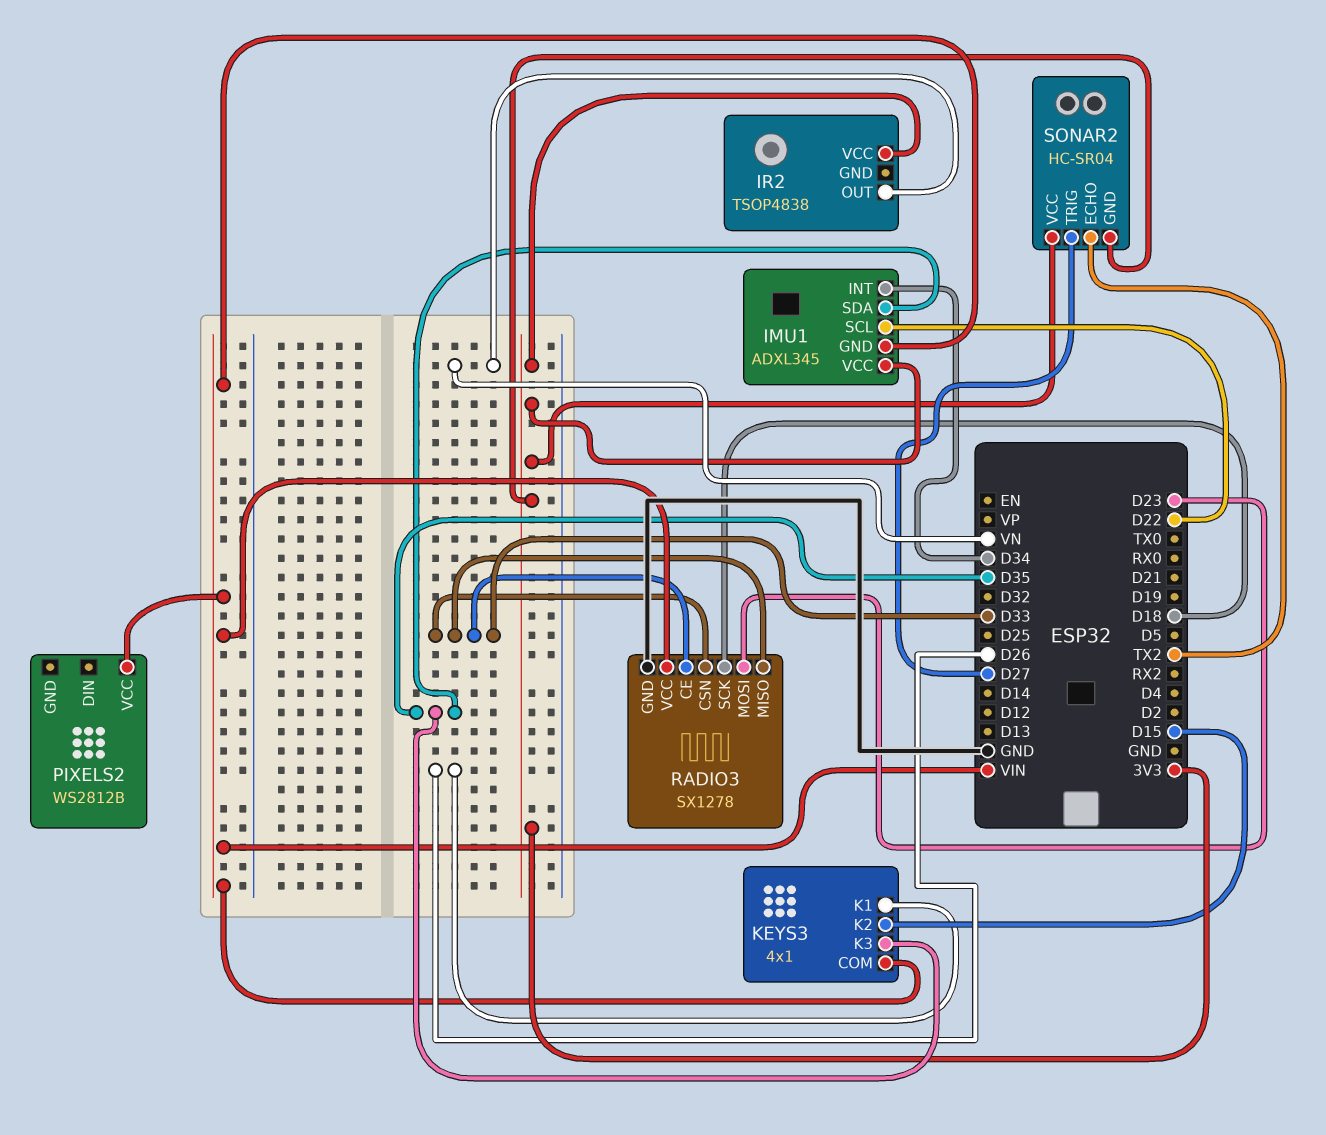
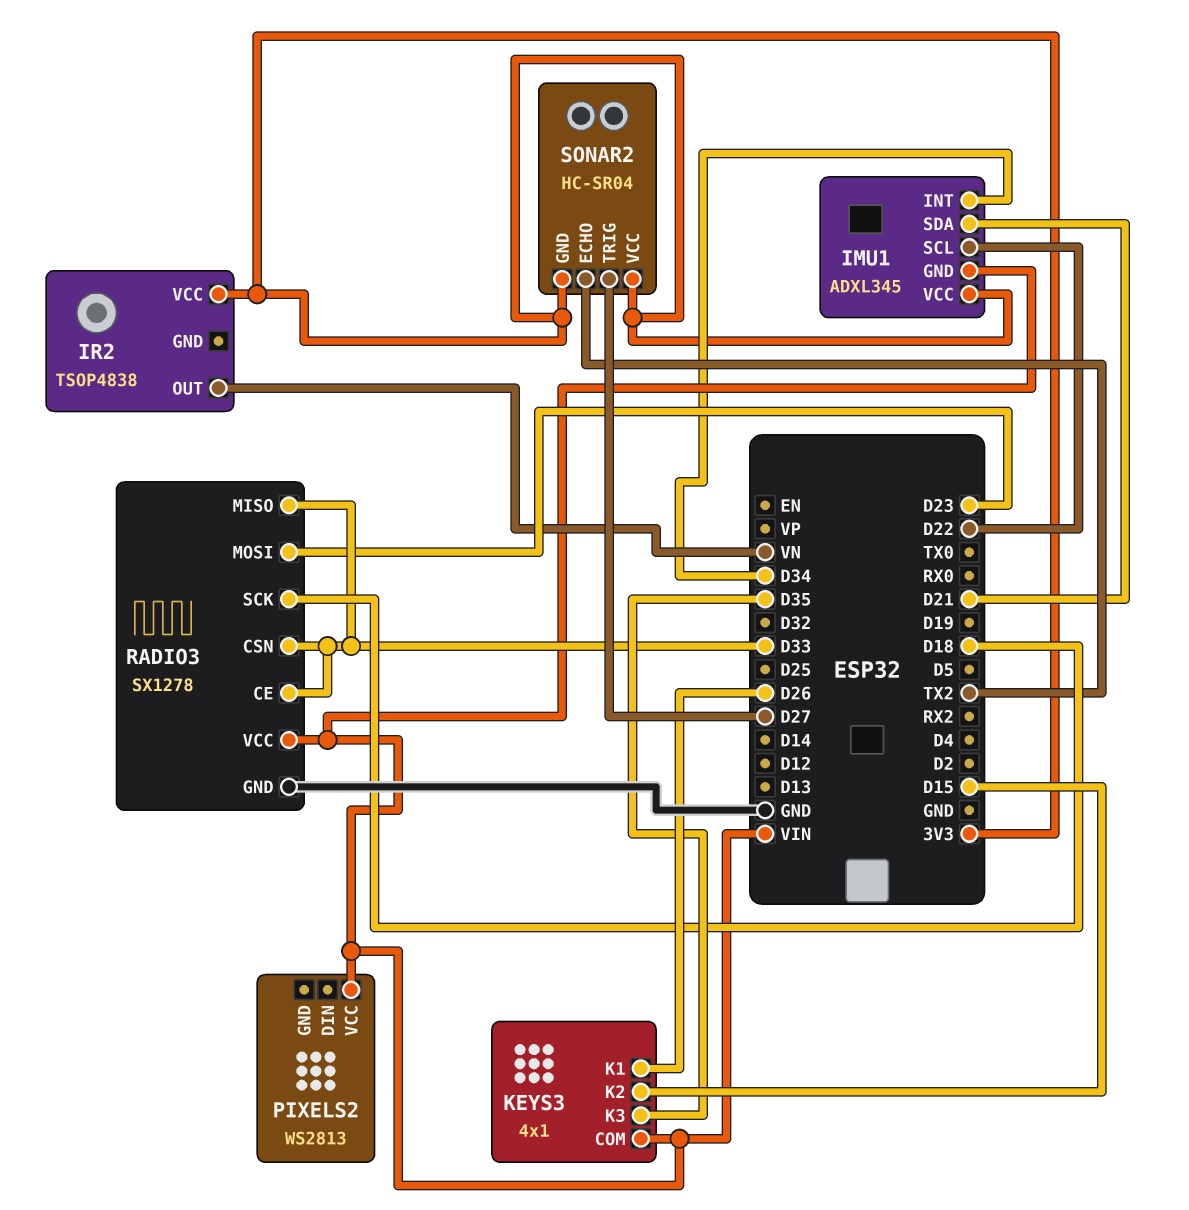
IMU1 pin SDA: D35 -> D21
PIXELS2: WS2812B -> WS2813

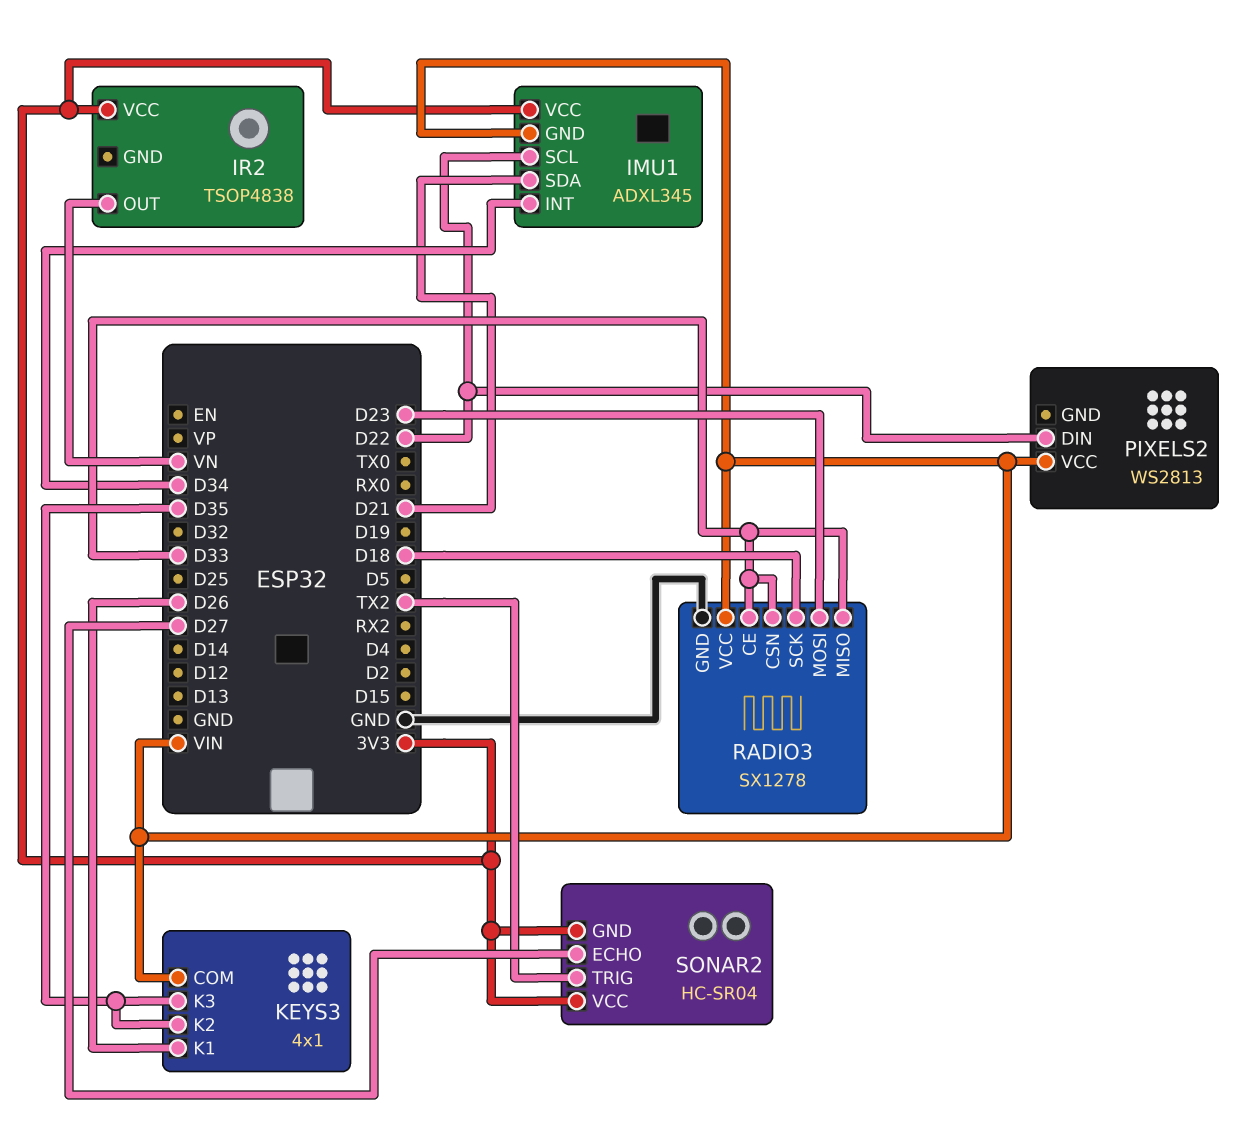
KEYS3 pin K2: D15 -> D35
PIXELS2 pin DIN: none -> D22
SONAR2 pin ECHO: TX2 -> D27
SONAR2 pin TRIG: D27 -> TX2

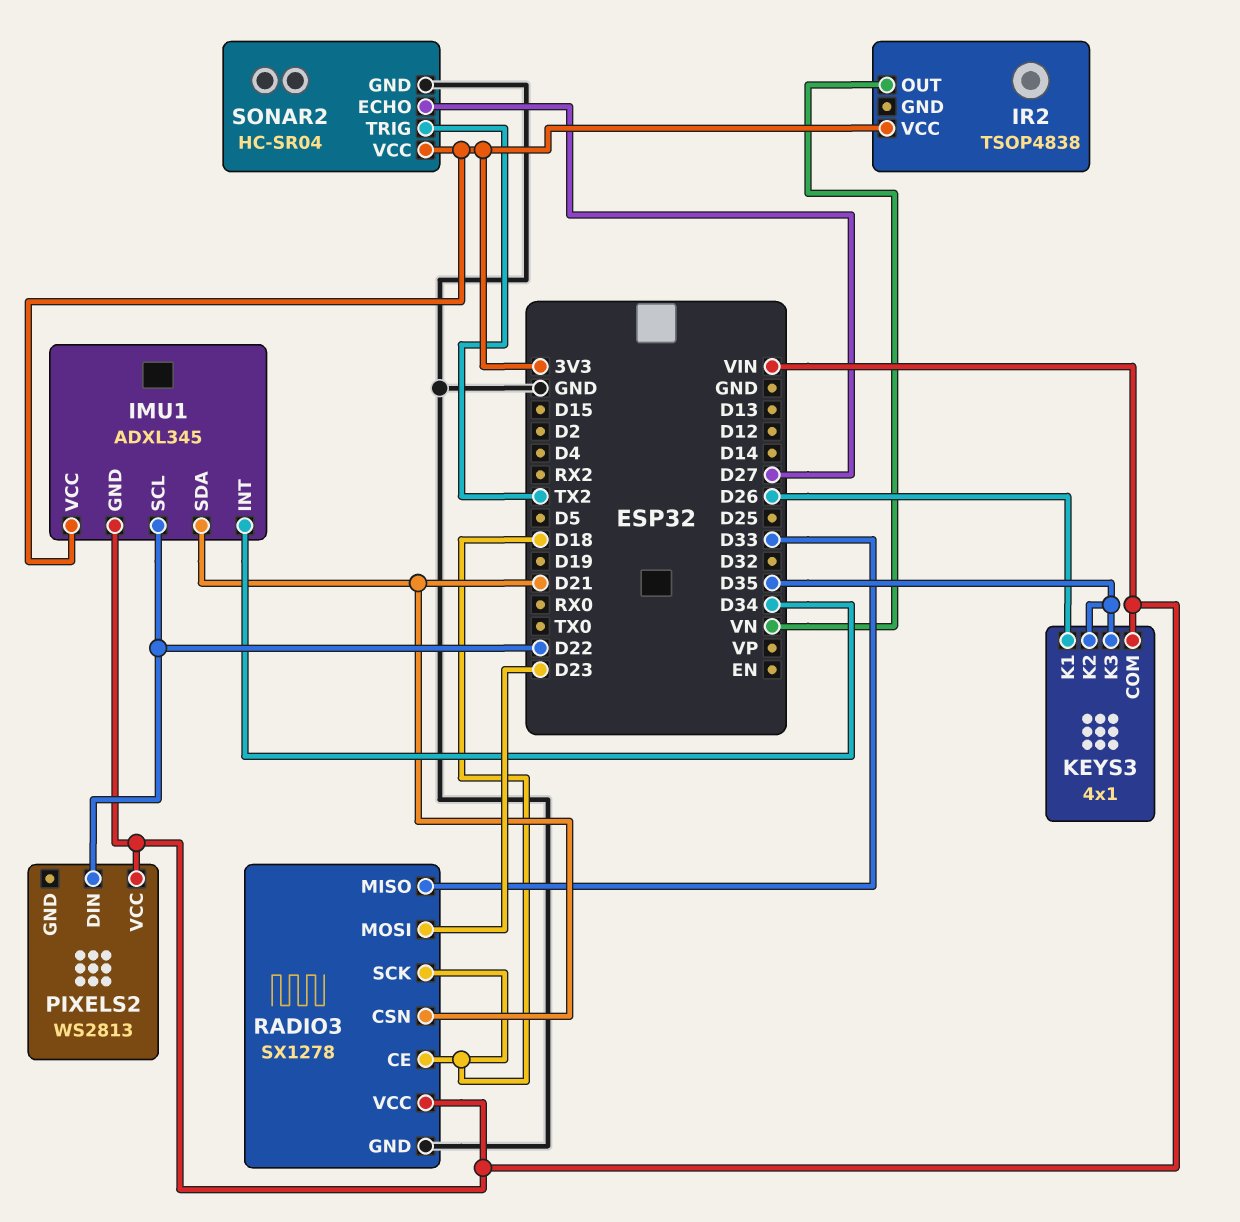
RADIO3 pin CE: D33 -> D18
RADIO3 pin CSN: D33 -> D21
SONAR2 pin GND: 3V3 -> GND

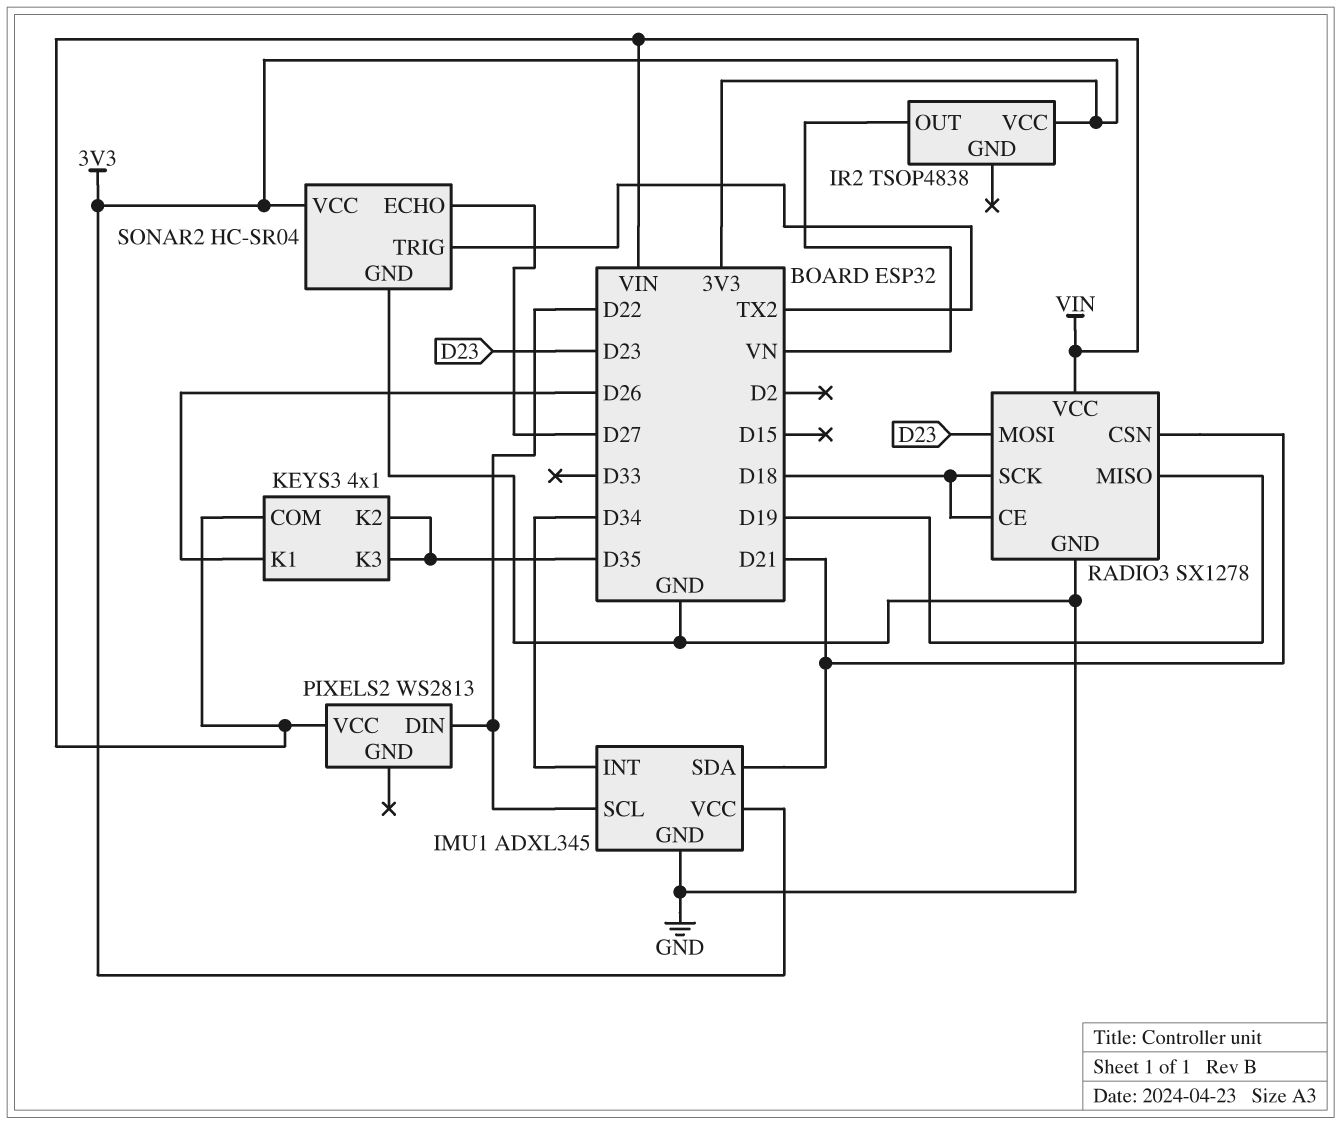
IMU1 pin GND: VIN -> GND
RADIO3 pin MISO: D33 -> D19

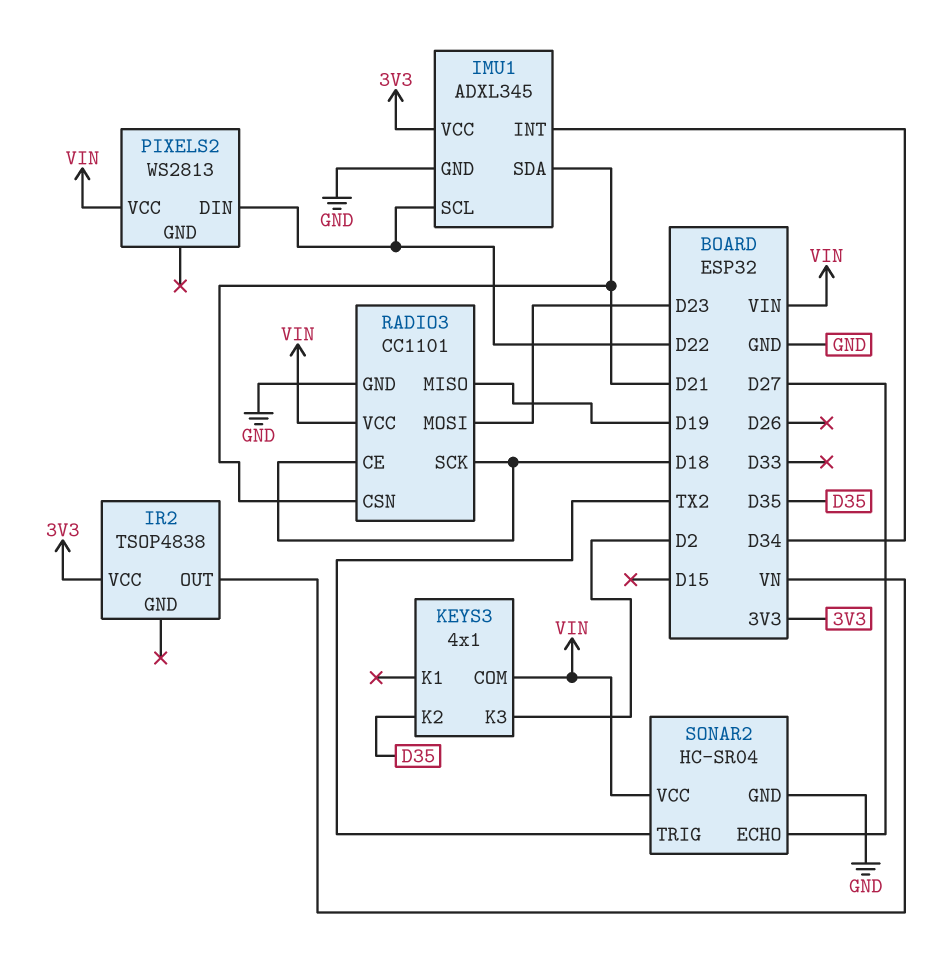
KEYS3 pin K1: D26 -> none
KEYS3 pin K3: D35 -> D2
RADIO3: SX1278 -> CC1101
SONAR2 pin VCC: 3V3 -> VIN

